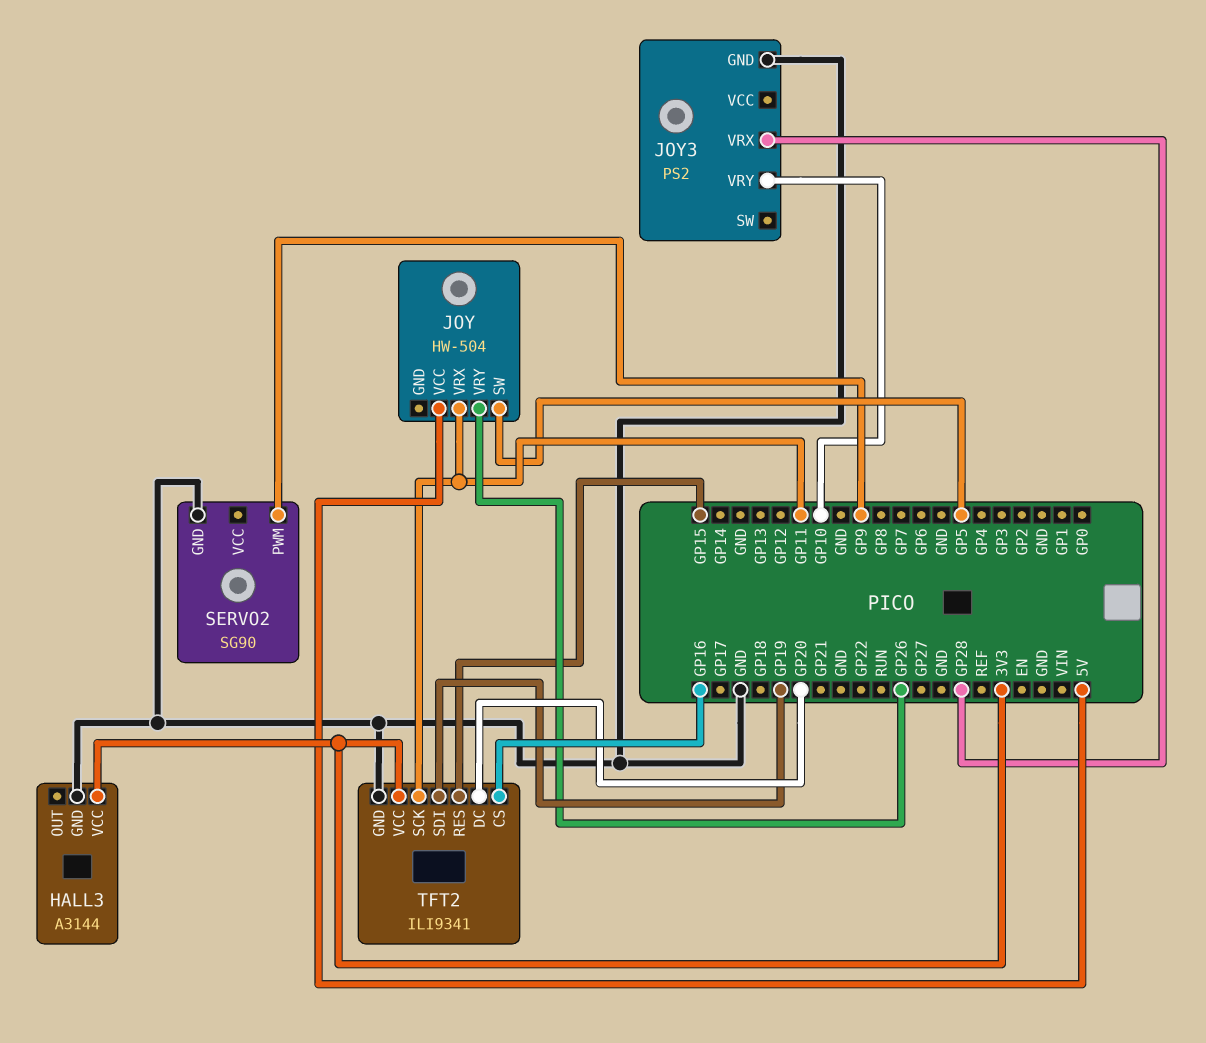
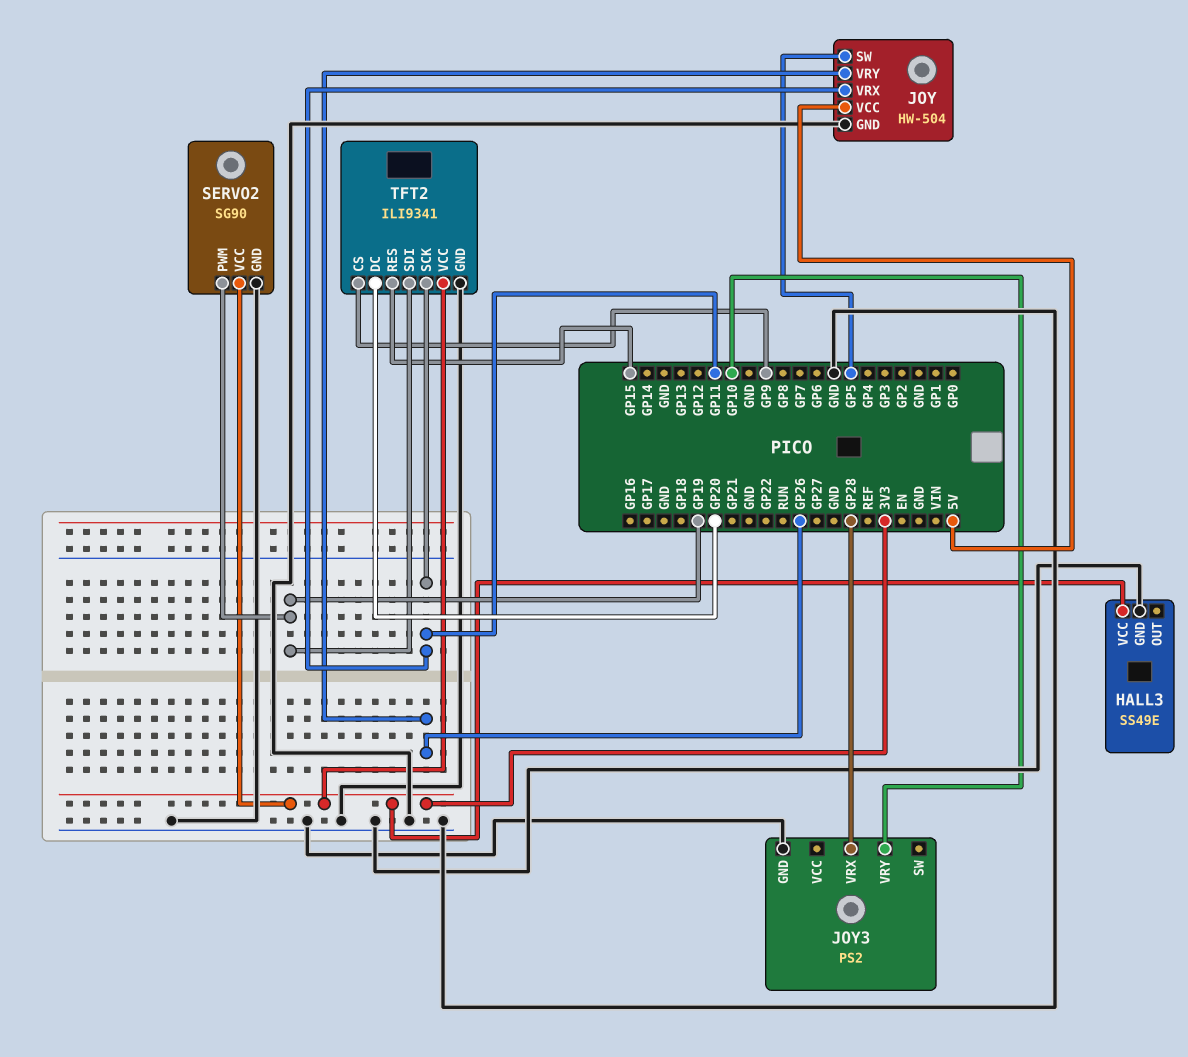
HALL3: A3144 -> SS49E
JOY pin GND: none -> GND
SERVO2 pin PWM: GP9 -> GP19
SERVO2 pin VCC: none -> 3V3
TFT2 pin CS: GP16 -> GP9

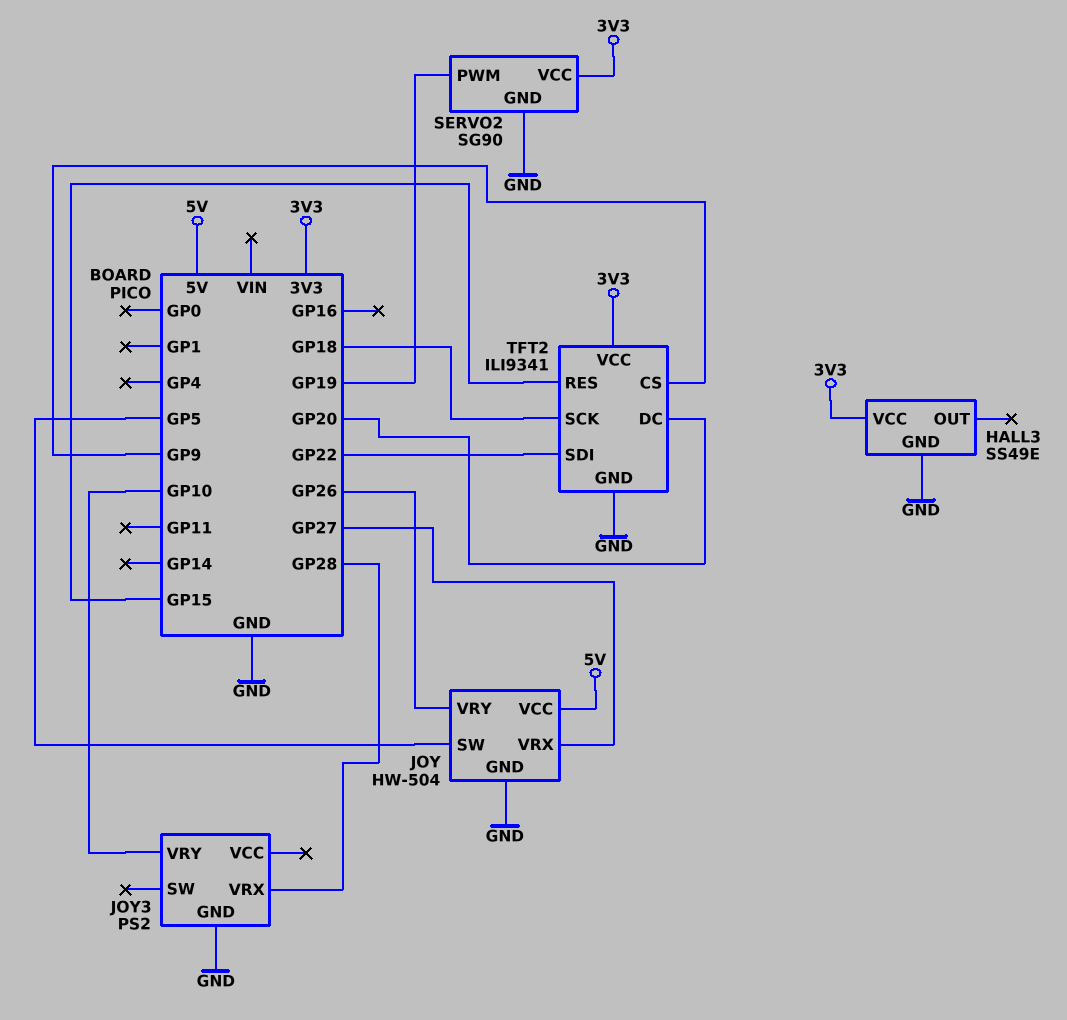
JOY pin VRX: GP11 -> GP27
TFT2 pin SCK: GP11 -> GP18
TFT2 pin SDI: GP19 -> GP22

